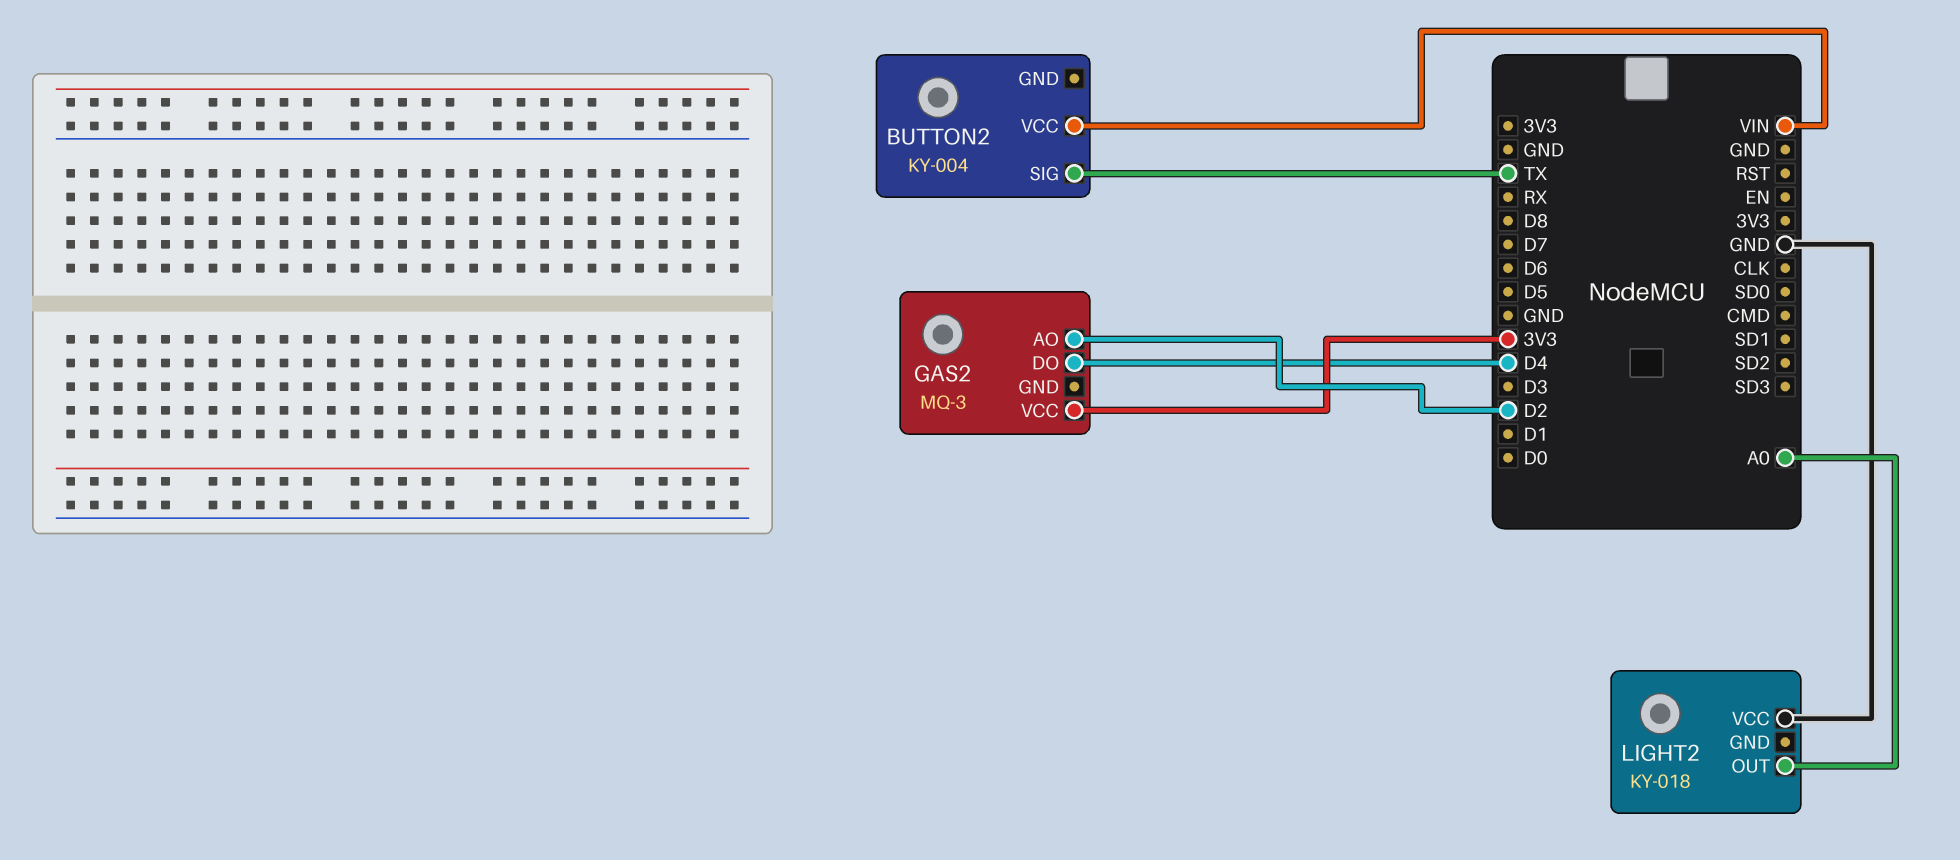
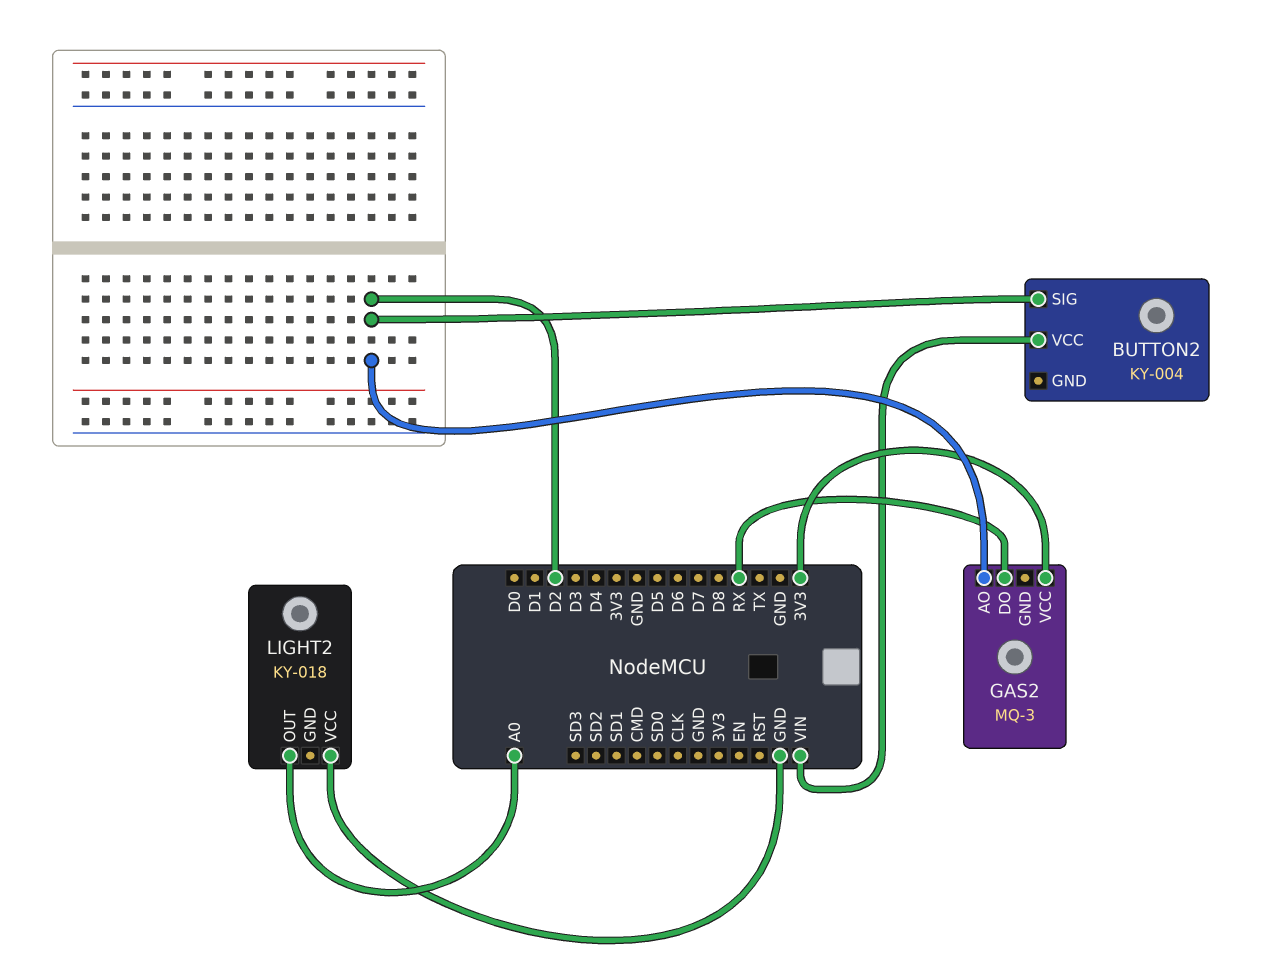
BUTTON2 pin SIG: TX -> D2
GAS2 pin DO: D4 -> RX

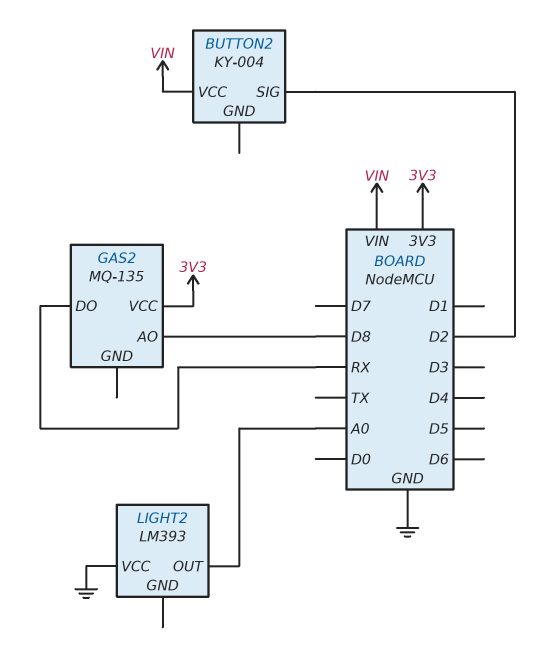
GAS2: MQ-3 -> MQ-135
GAS2 pin AO: D2 -> D8
LIGHT2: KY-018 -> LM393

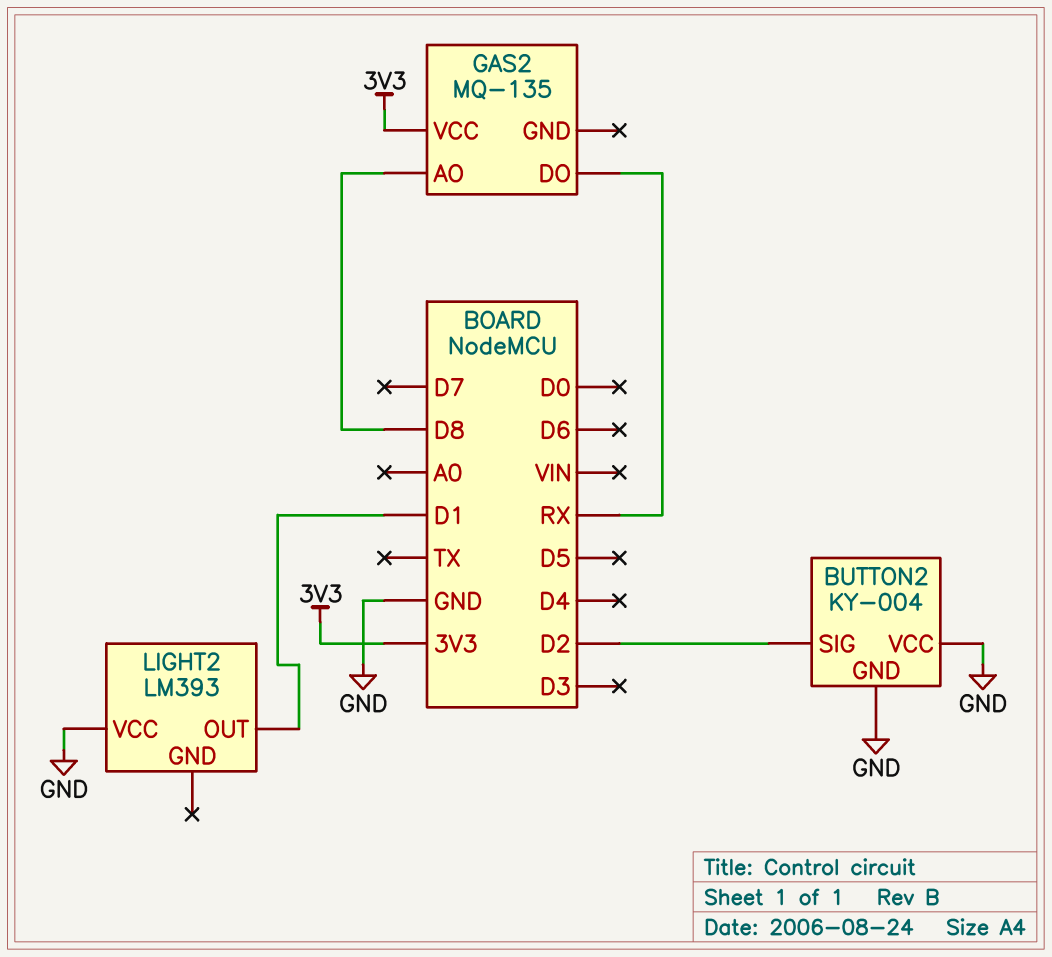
BUTTON2 pin GND: none -> GND
BUTTON2 pin VCC: VIN -> GND
LIGHT2 pin OUT: A0 -> D1

